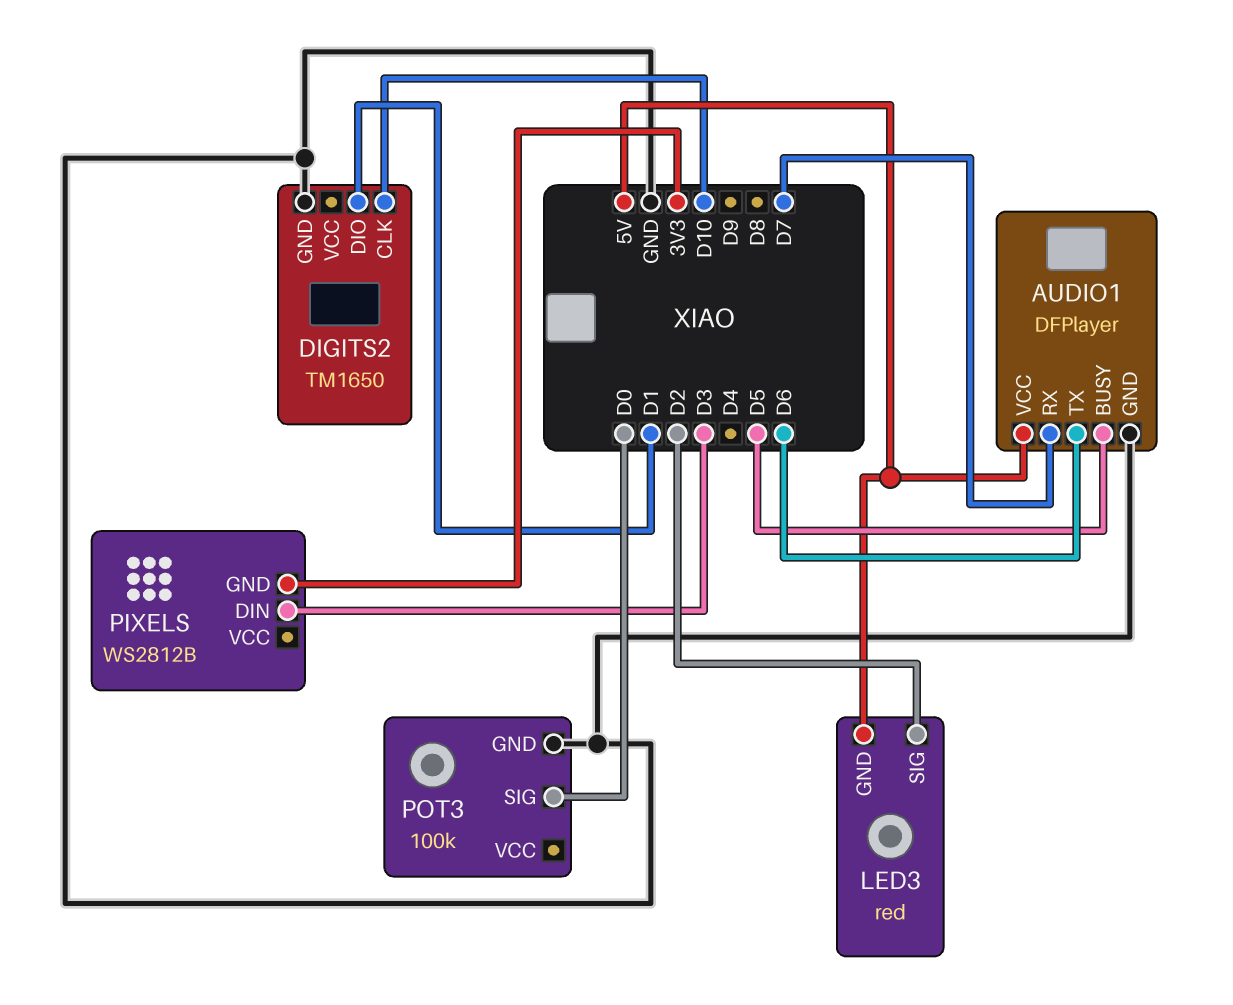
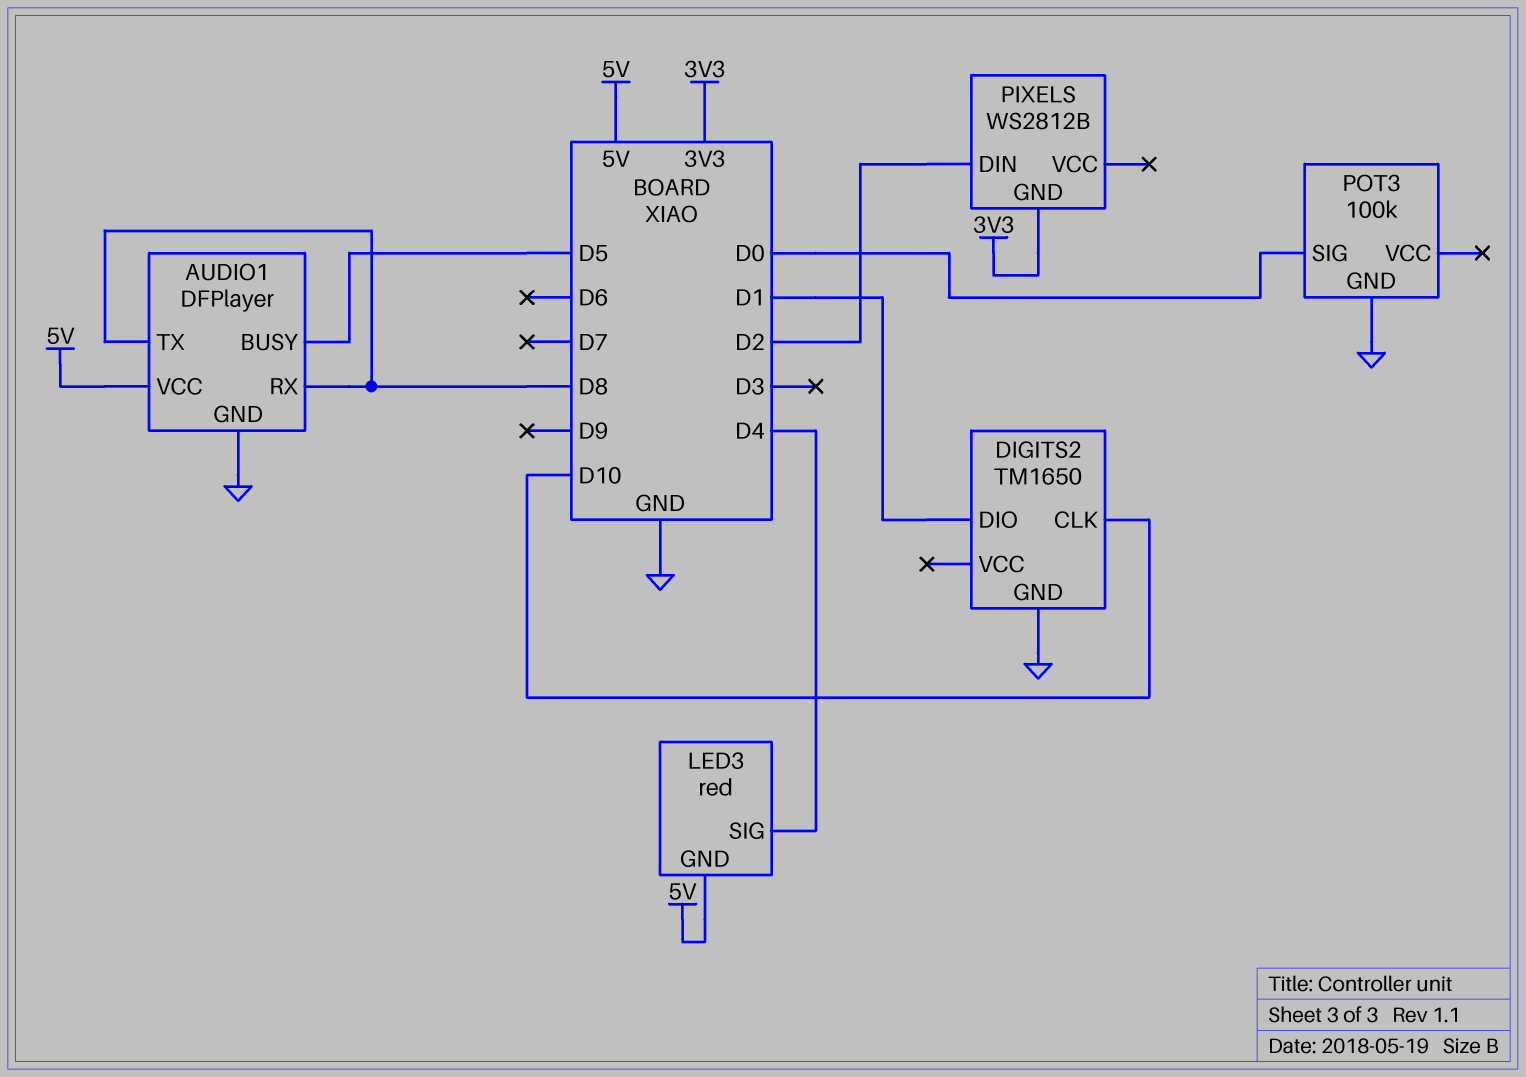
AUDIO1 pin RX: D7 -> D8
AUDIO1 pin TX: D6 -> D8
LED3 pin SIG: D2 -> D4
PIXELS pin DIN: D3 -> D2

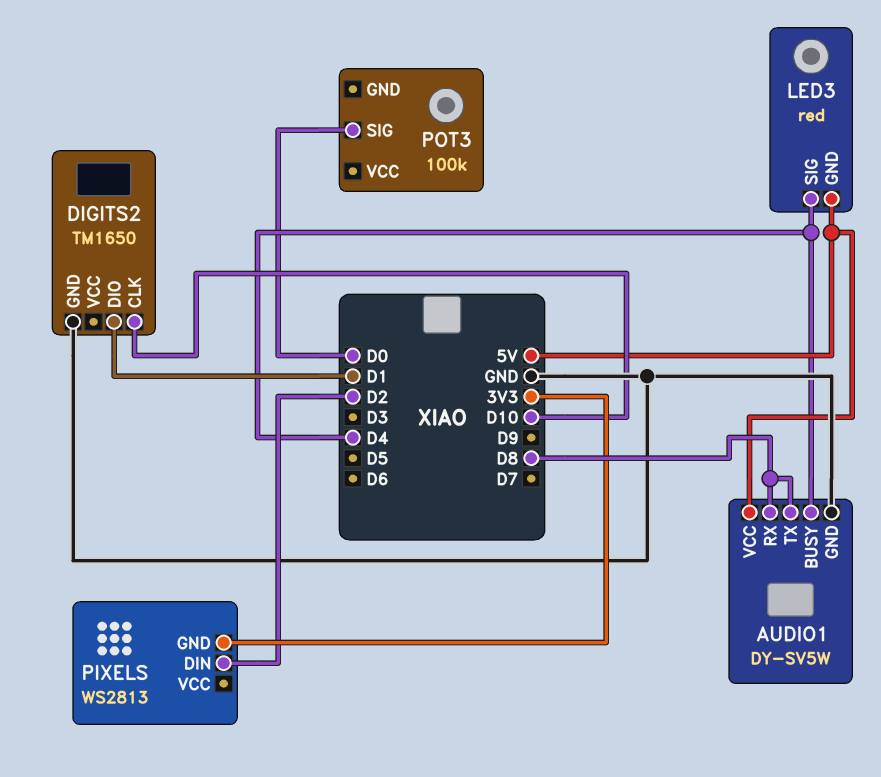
AUDIO1: DFPlayer -> DY-SV5W
AUDIO1 pin BUSY: D5 -> D4
PIXELS: WS2812B -> WS2813
POT3 pin GND: GND -> none

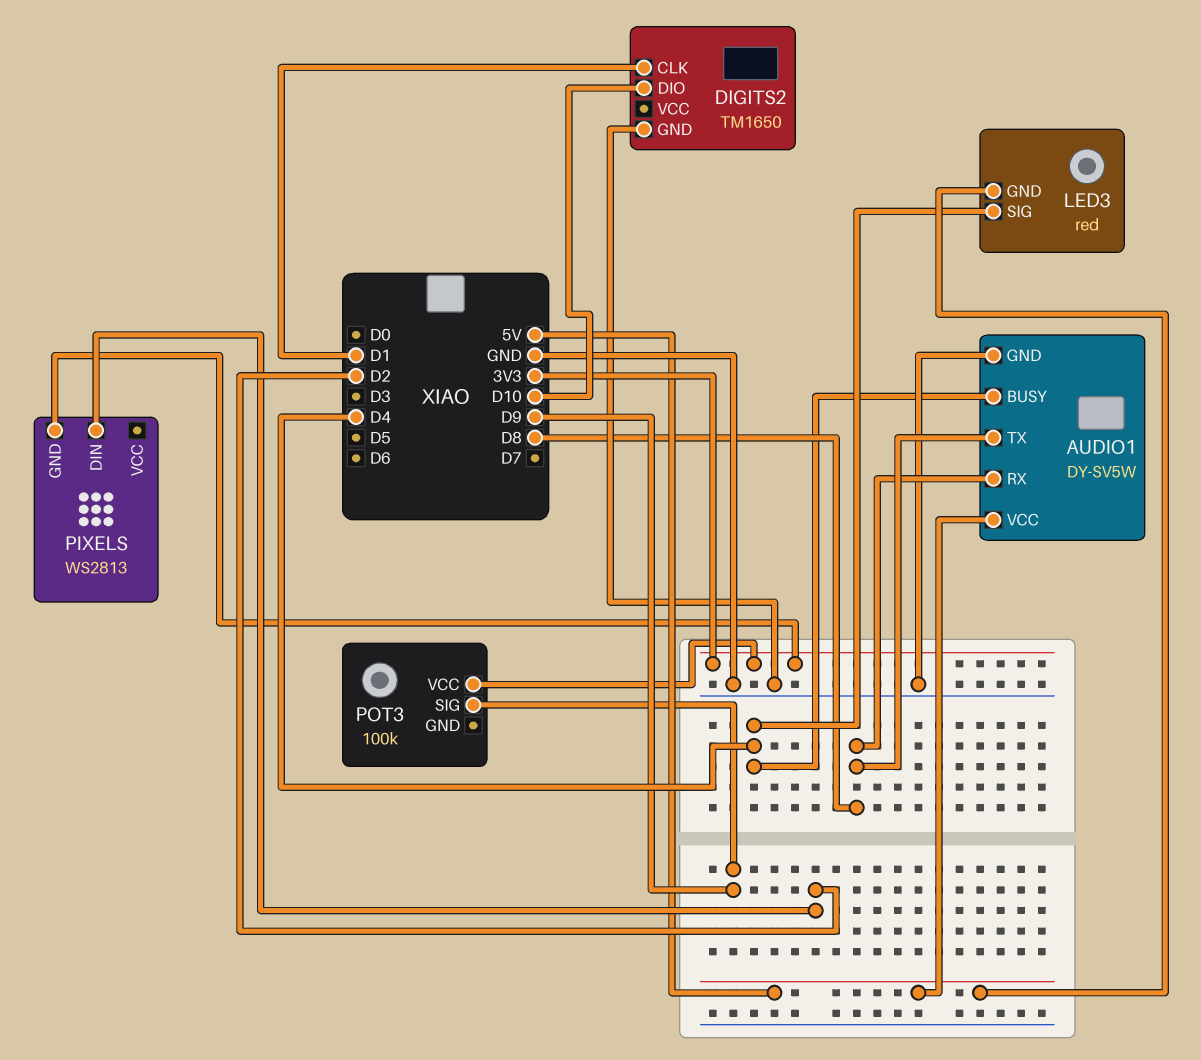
DIGITS2 pin CLK: D10 -> D1
DIGITS2 pin DIO: D1 -> D10
POT3 pin SIG: D0 -> D9
POT3 pin VCC: none -> 3V3

